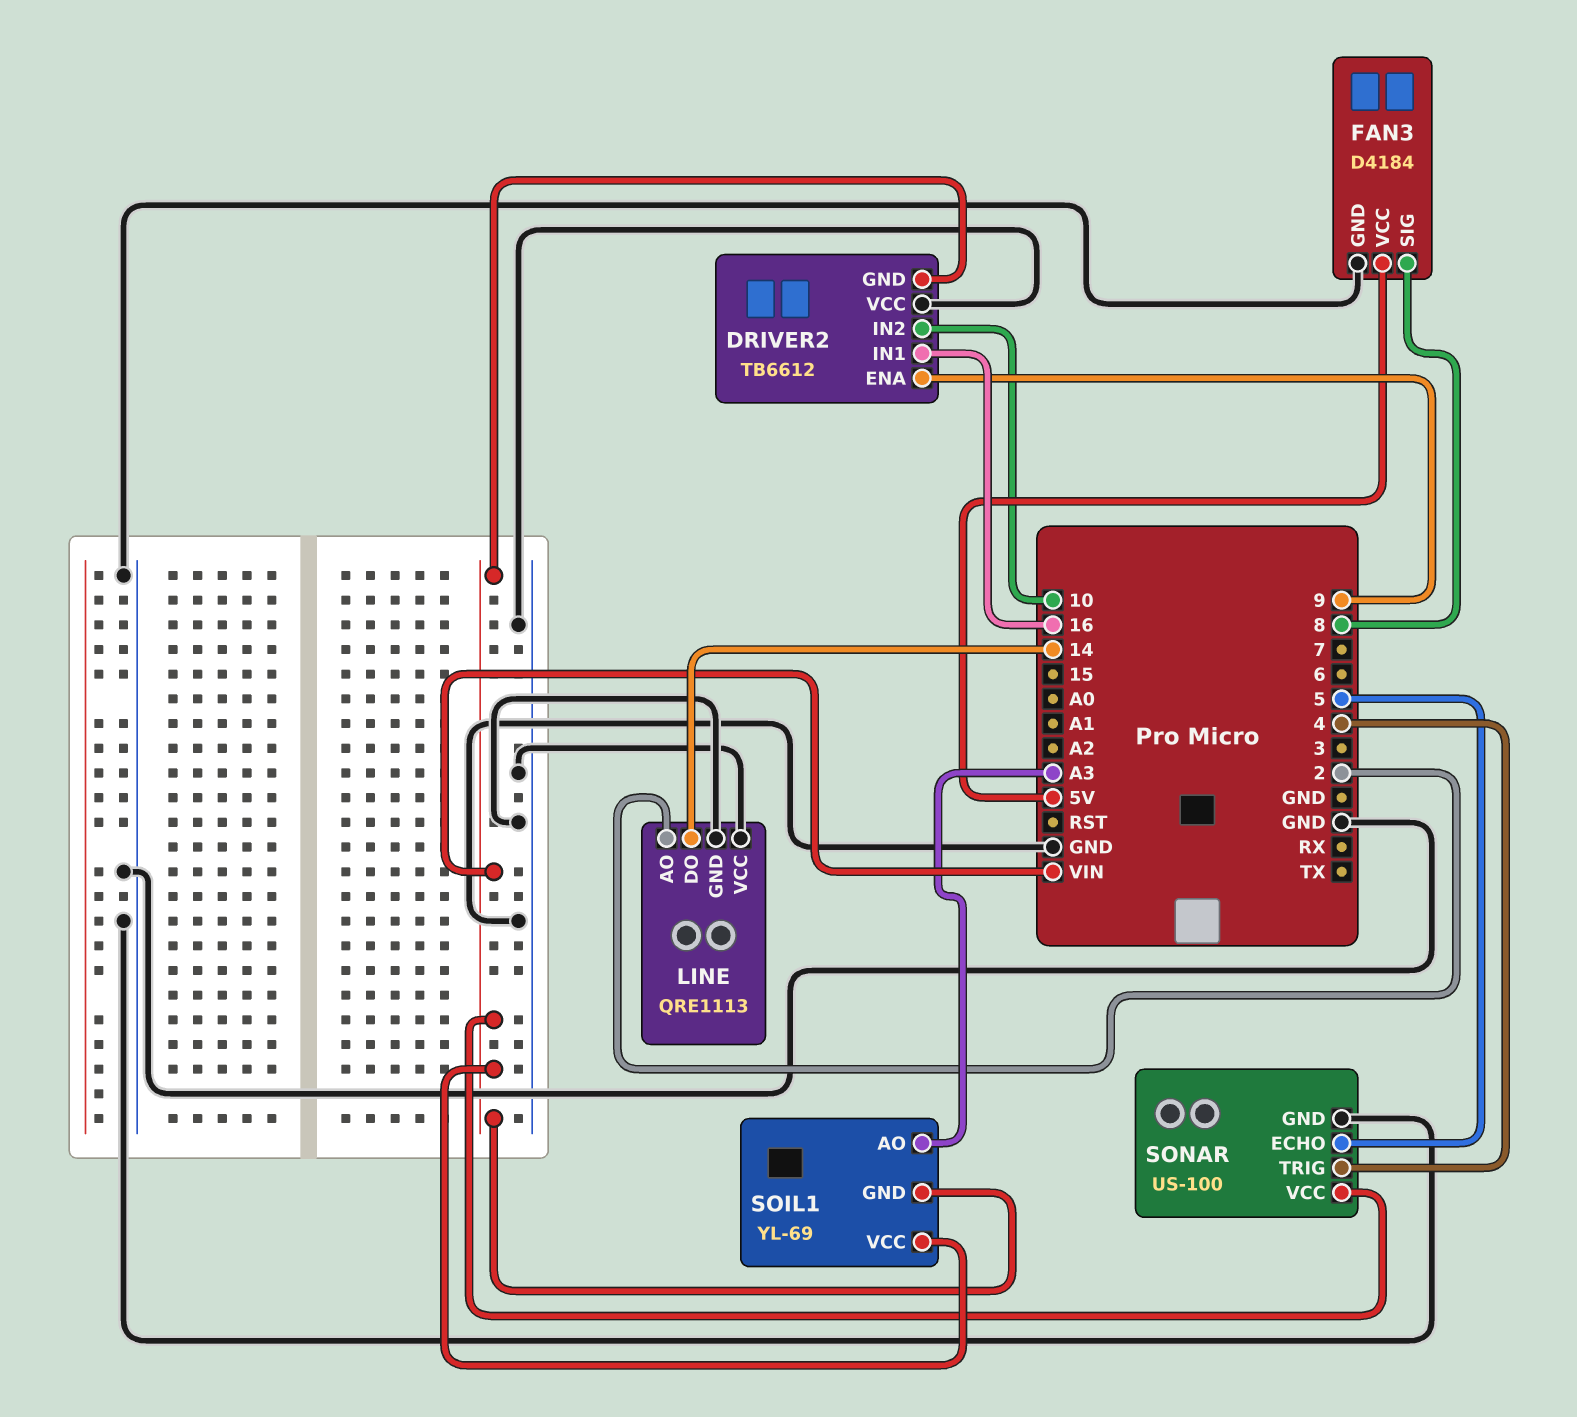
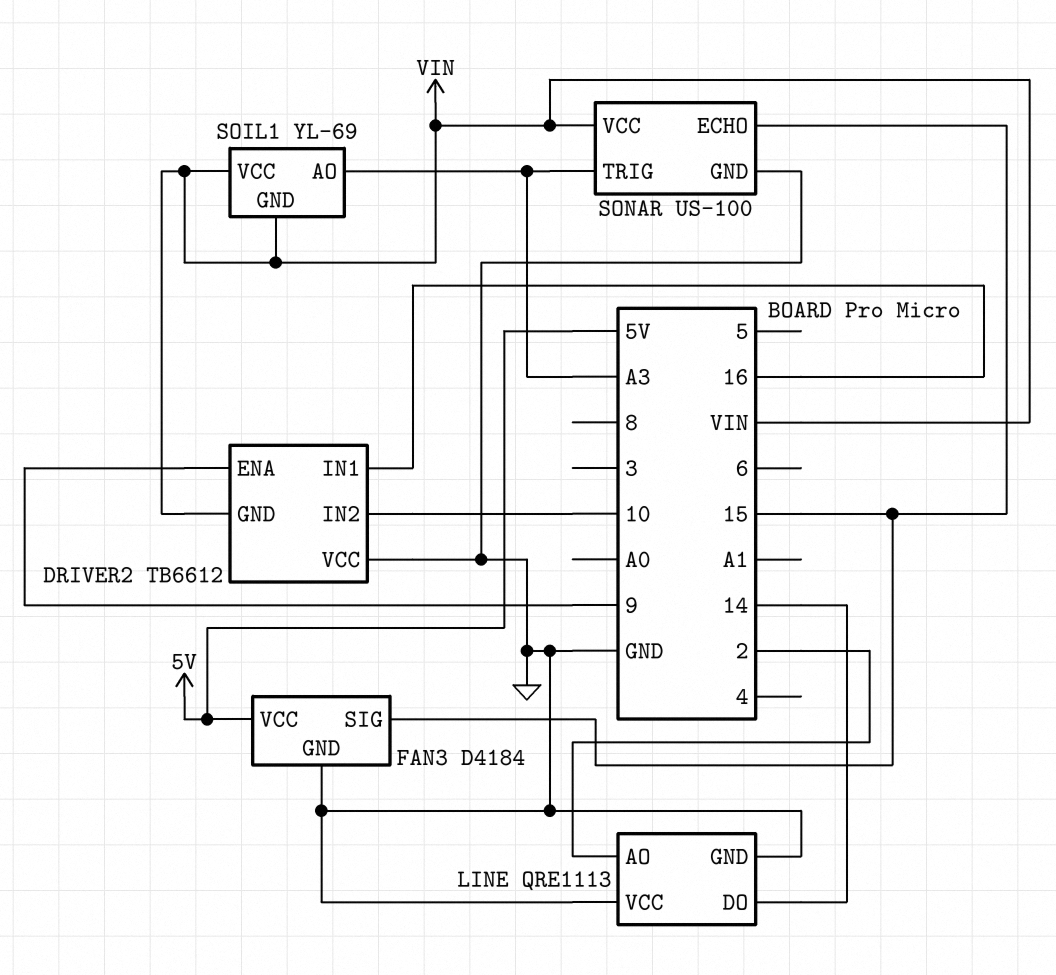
FAN3 pin SIG: 8 -> 15
SONAR pin ECHO: 5 -> 15
SONAR pin TRIG: 4 -> A3

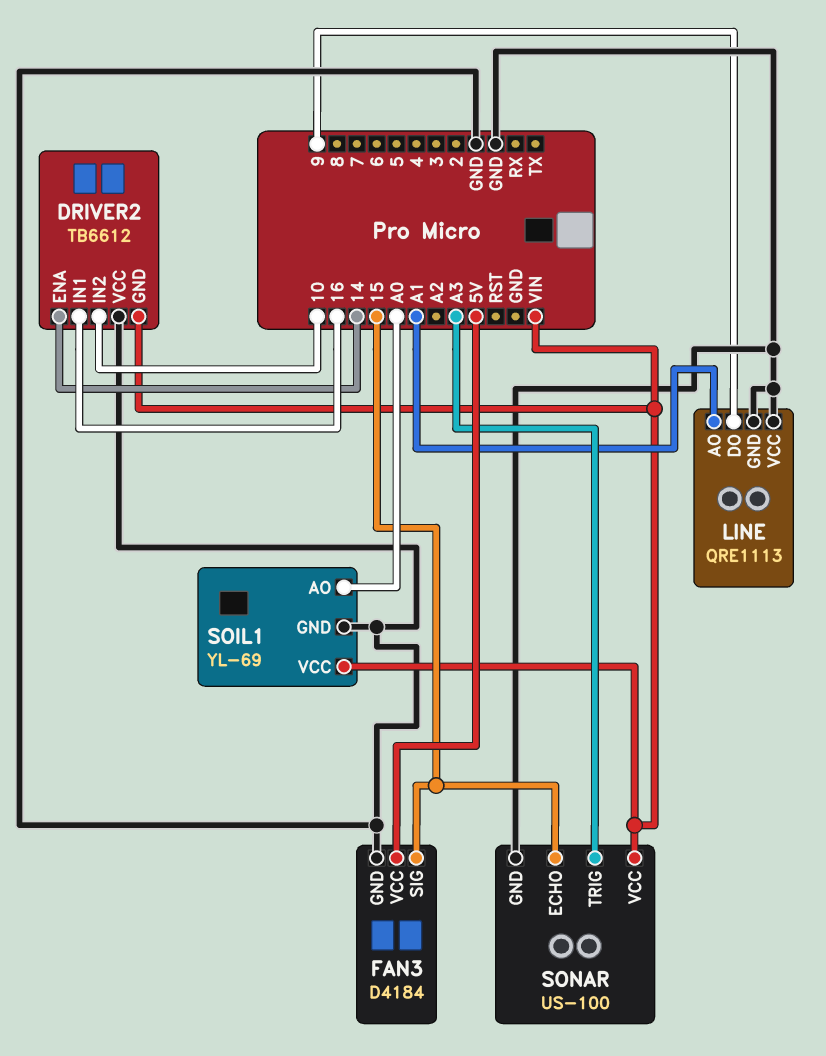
DRIVER2 pin ENA: 9 -> 14
LINE pin AO: 2 -> A1
LINE pin DO: 14 -> 9
SOIL1 pin AO: A3 -> A0
SOIL1 pin GND: VIN -> GND

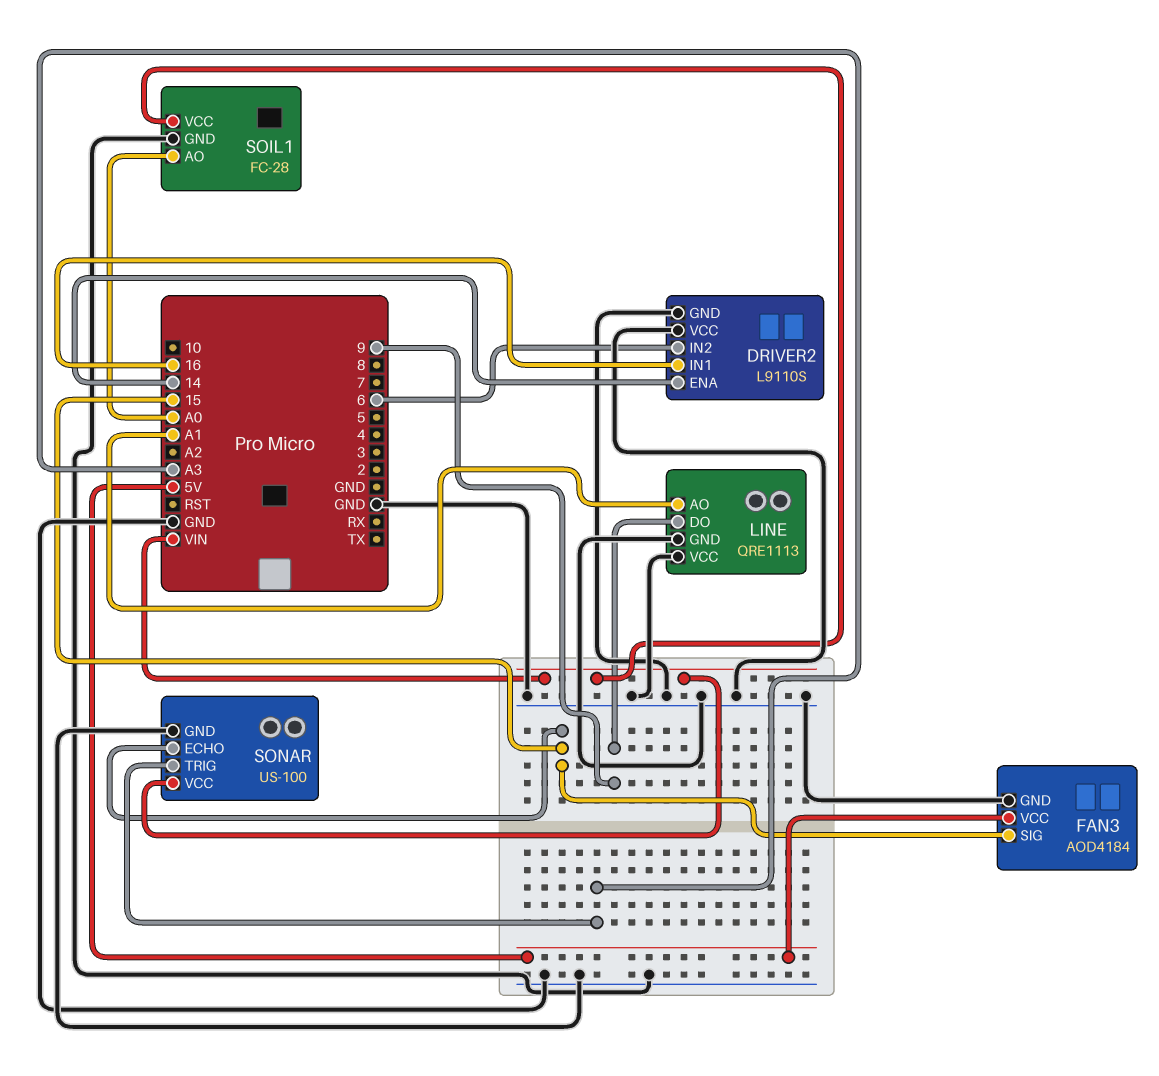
DRIVER2: TB6612 -> L9110S
DRIVER2 pin GND: VIN -> GND
DRIVER2 pin IN2: 10 -> 6
FAN3: D4184 -> AOD4184
SOIL1: YL-69 -> FC-28

